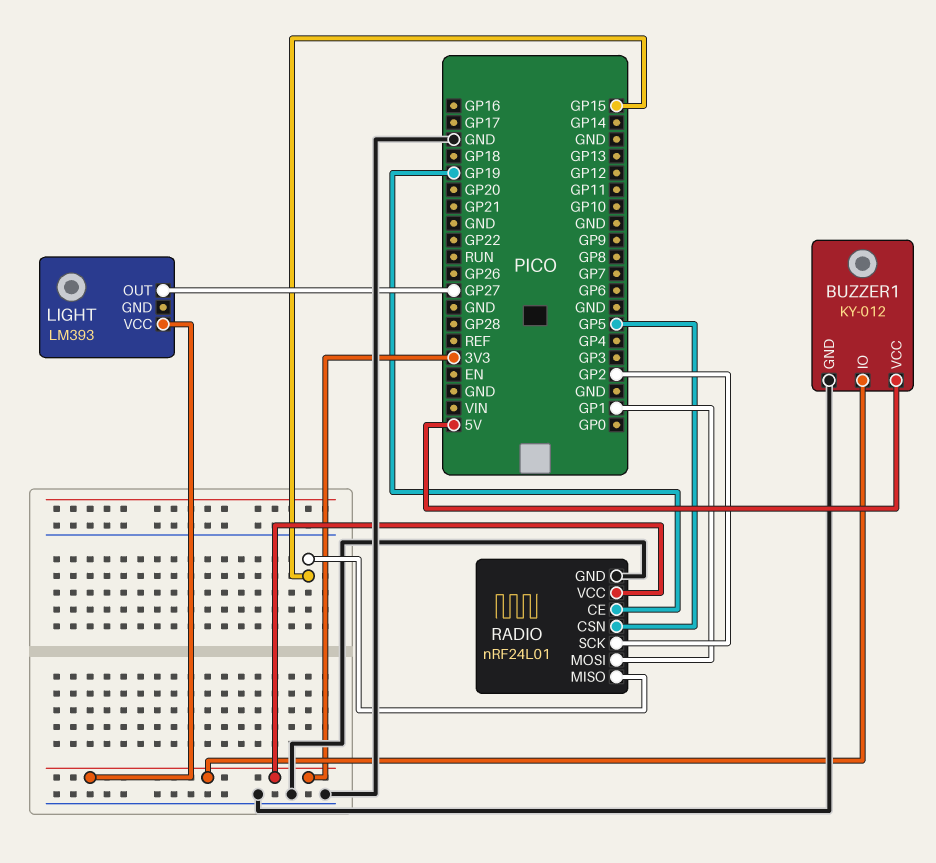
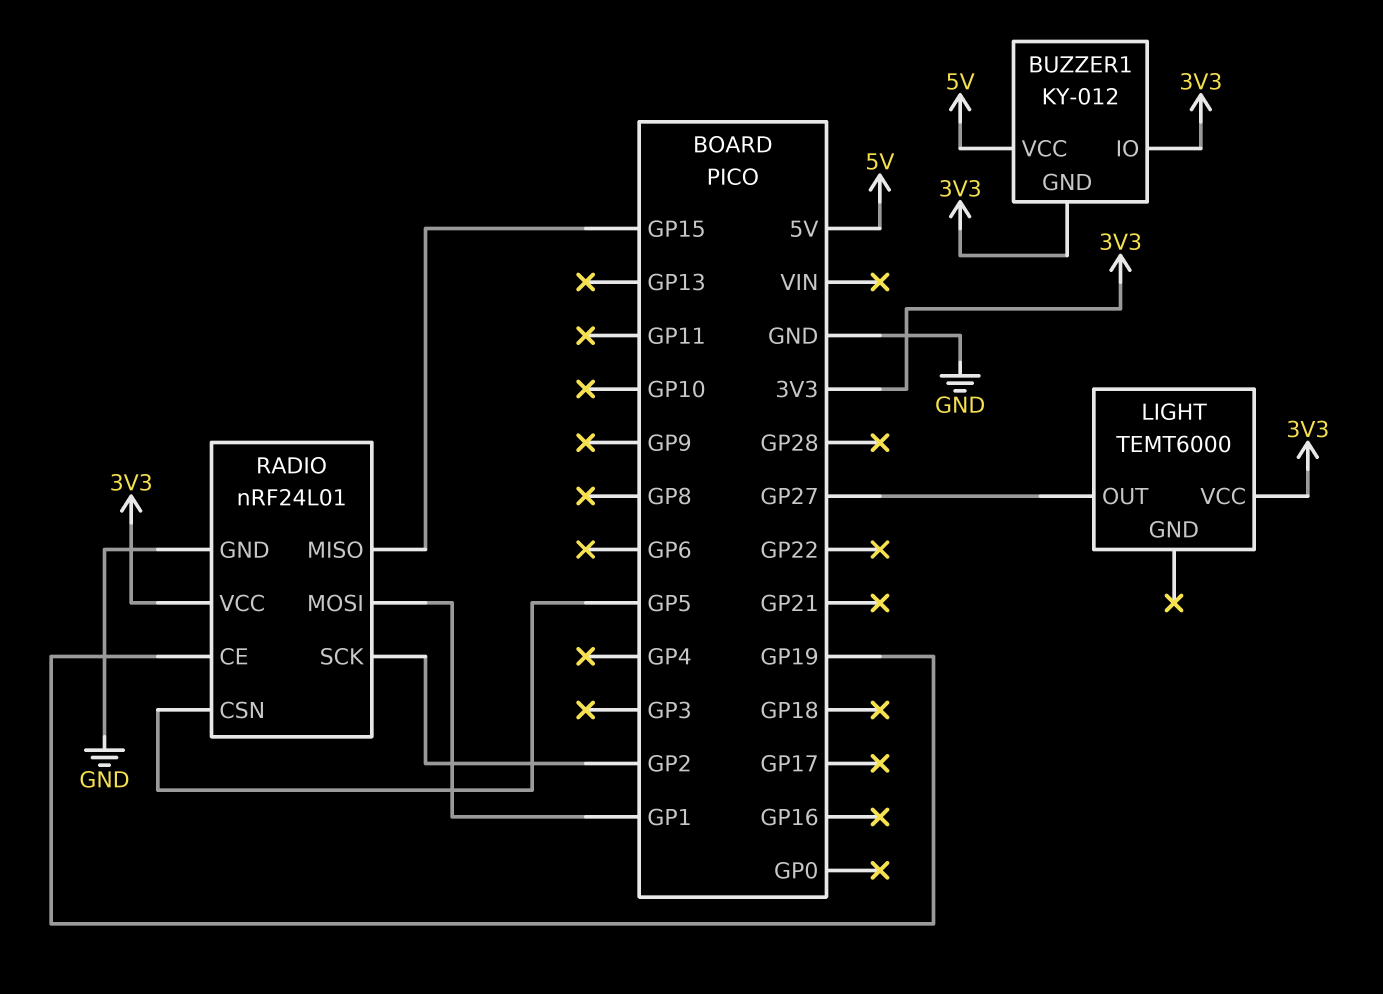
BUZZER1 pin GND: GND -> 3V3
LIGHT: LM393 -> TEMT6000

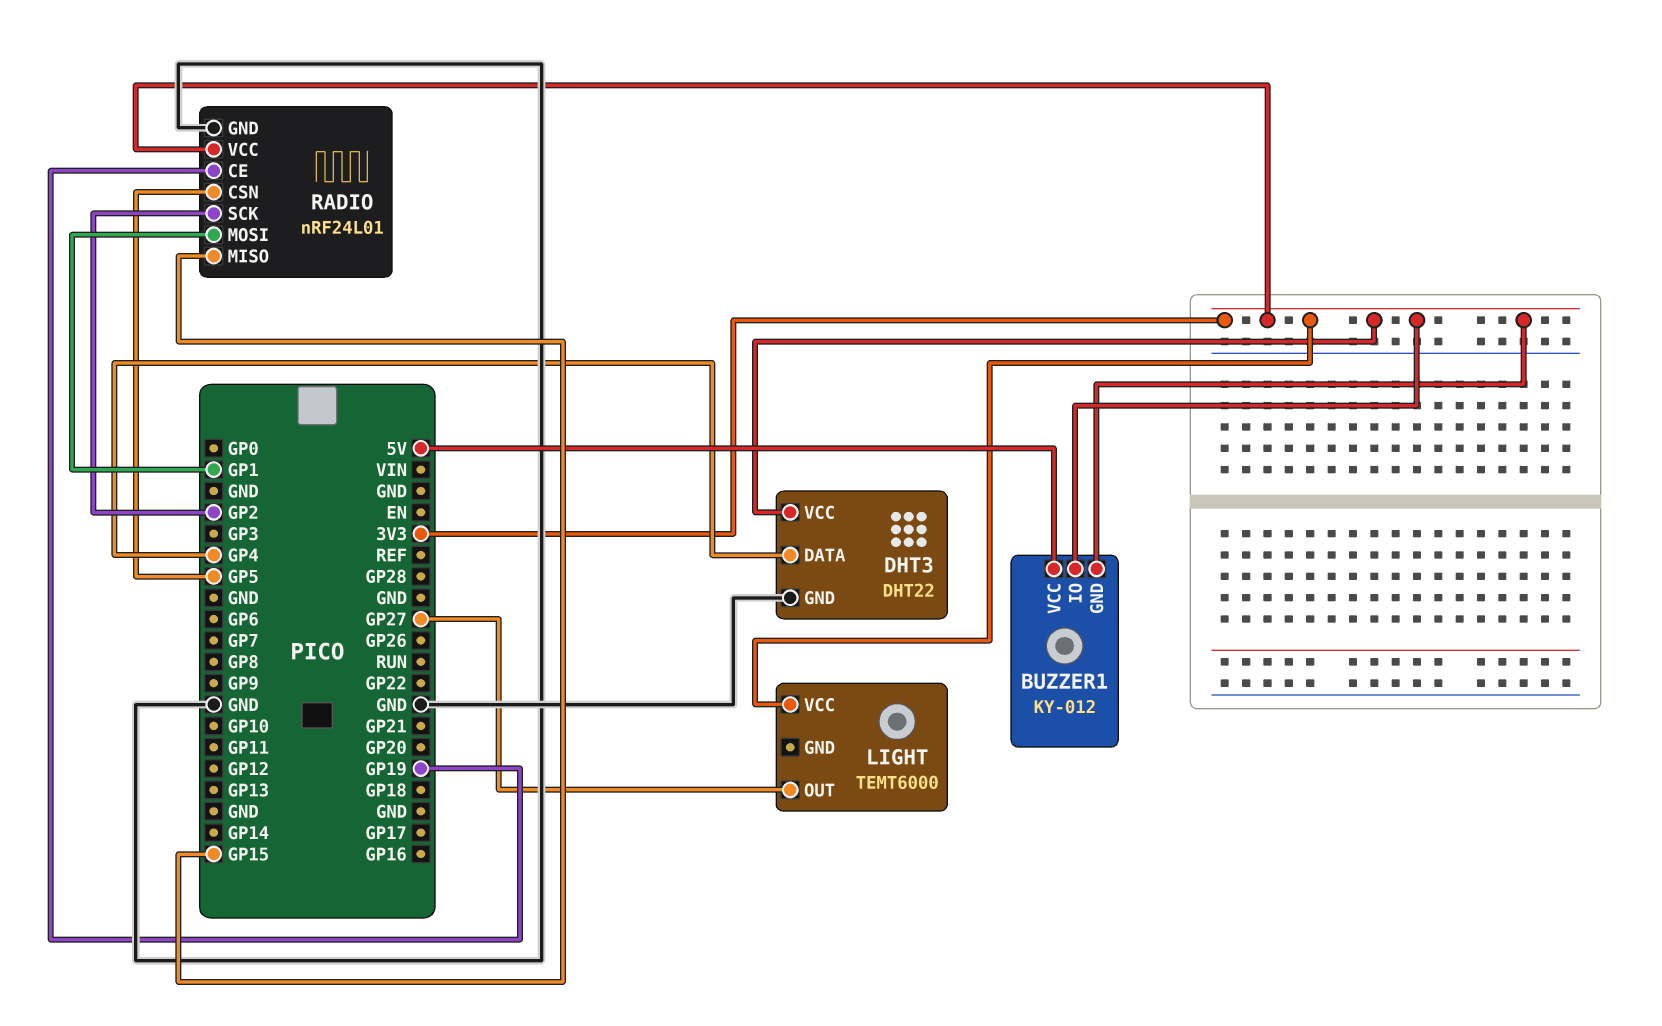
DHT3: none -> DHT22
DHT3 pin DATA: none -> GP4
DHT3 pin GND: none -> GND
DHT3 pin VCC: none -> 3V3

